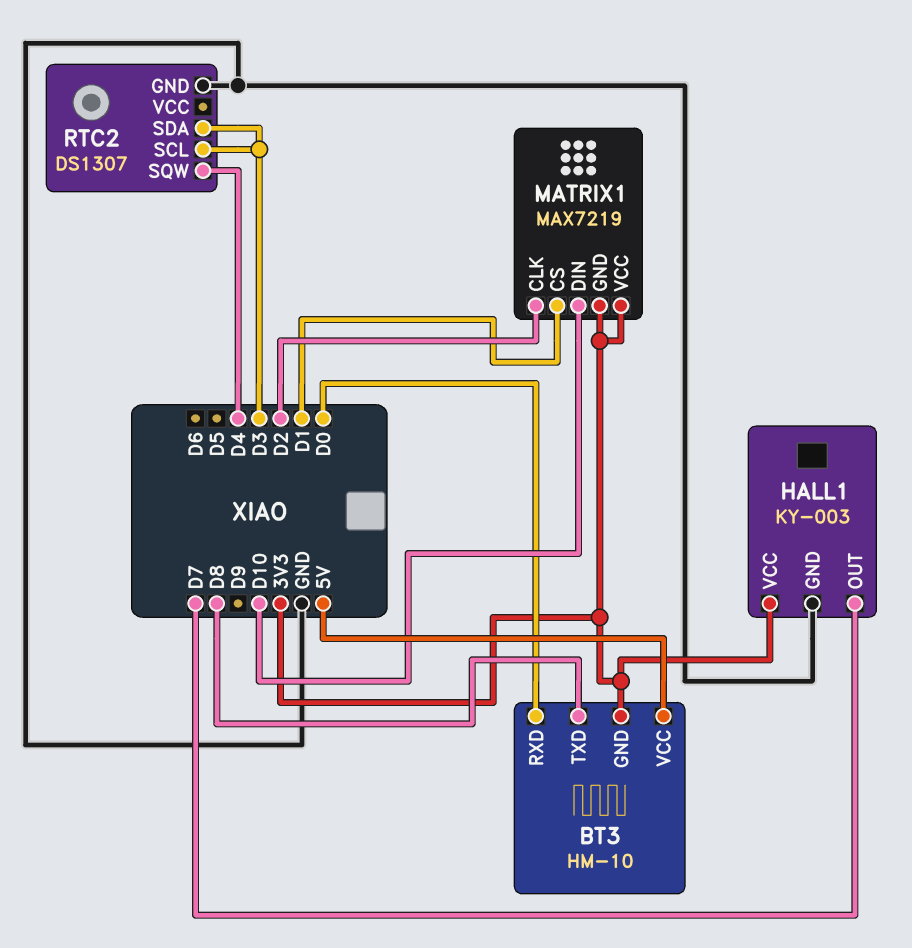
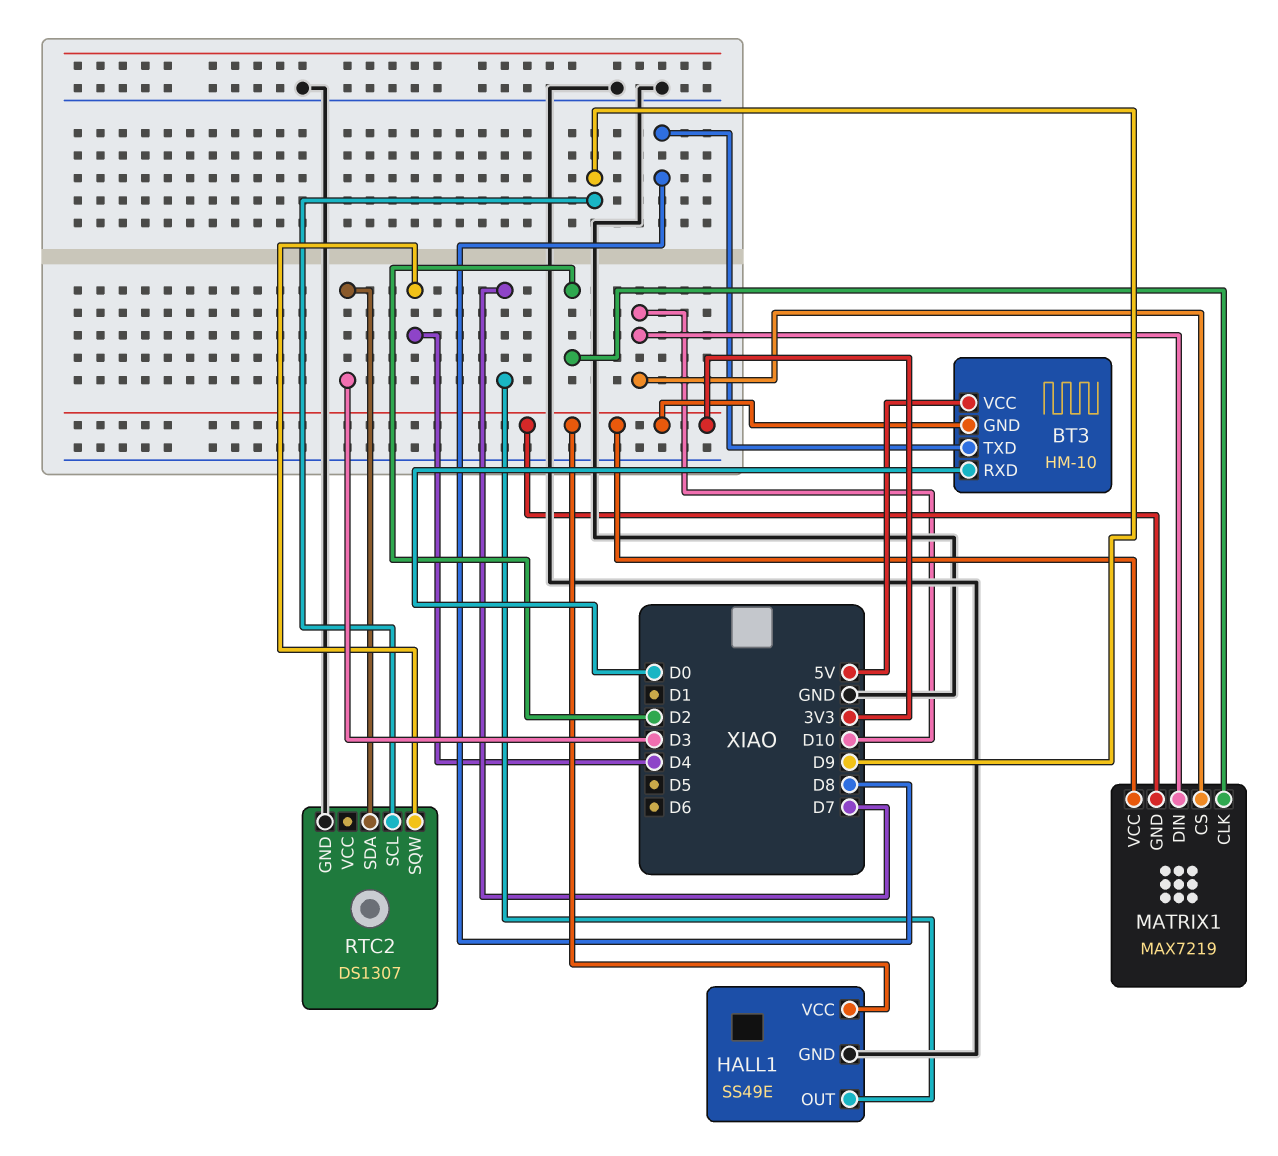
HALL1: KY-003 -> SS49E
MATRIX1 pin CS: D1 -> D10
RTC2 pin SCL: D3 -> D9

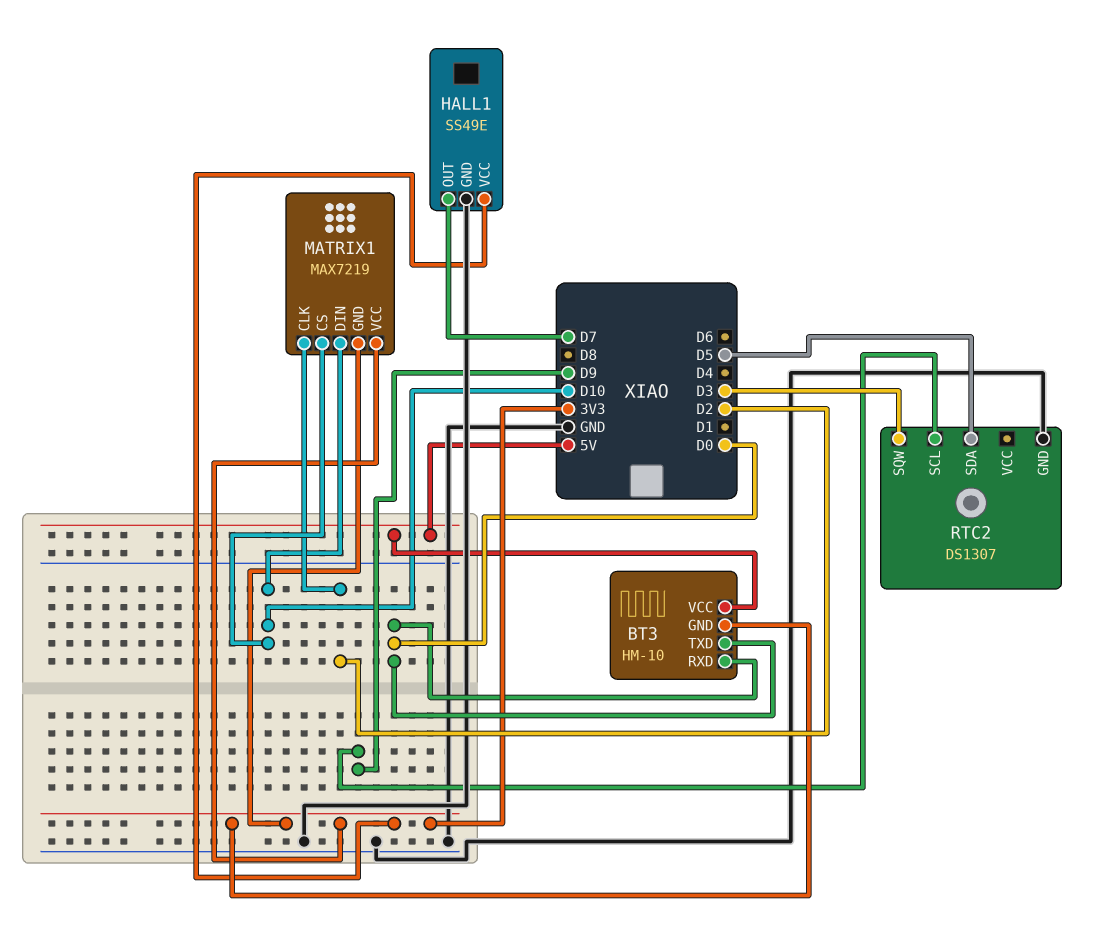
BT3 pin TXD: D8 -> D0
RTC2 pin SDA: D3 -> D5
RTC2 pin SQW: D4 -> D3

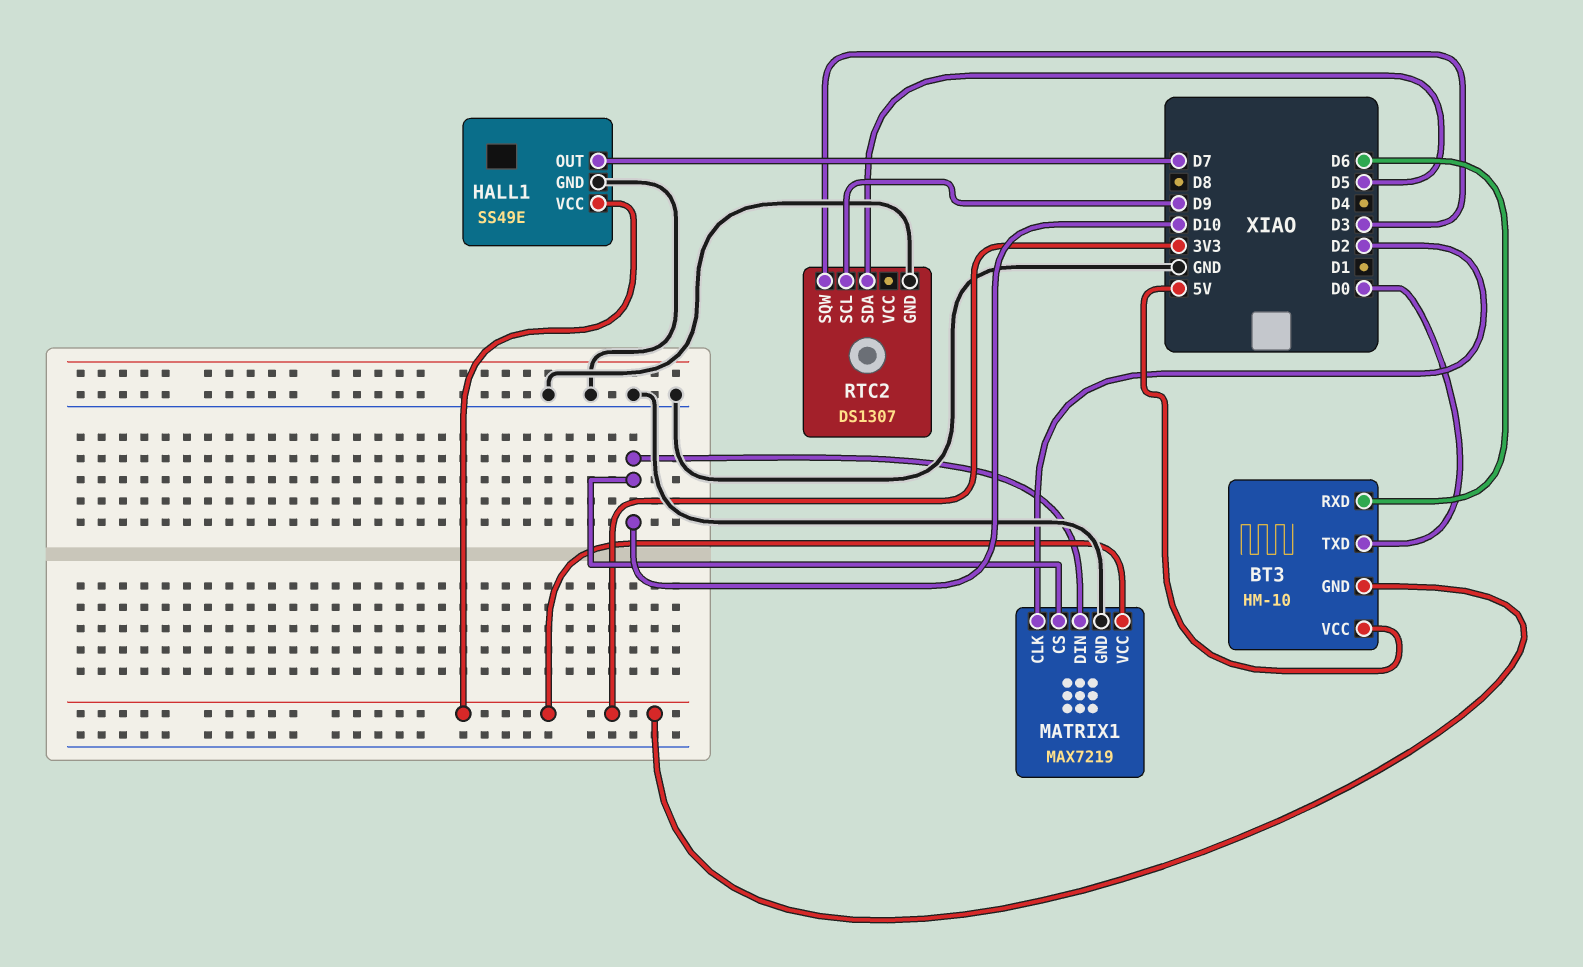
BT3 pin RXD: D0 -> D6
MATRIX1 pin GND: 3V3 -> GND

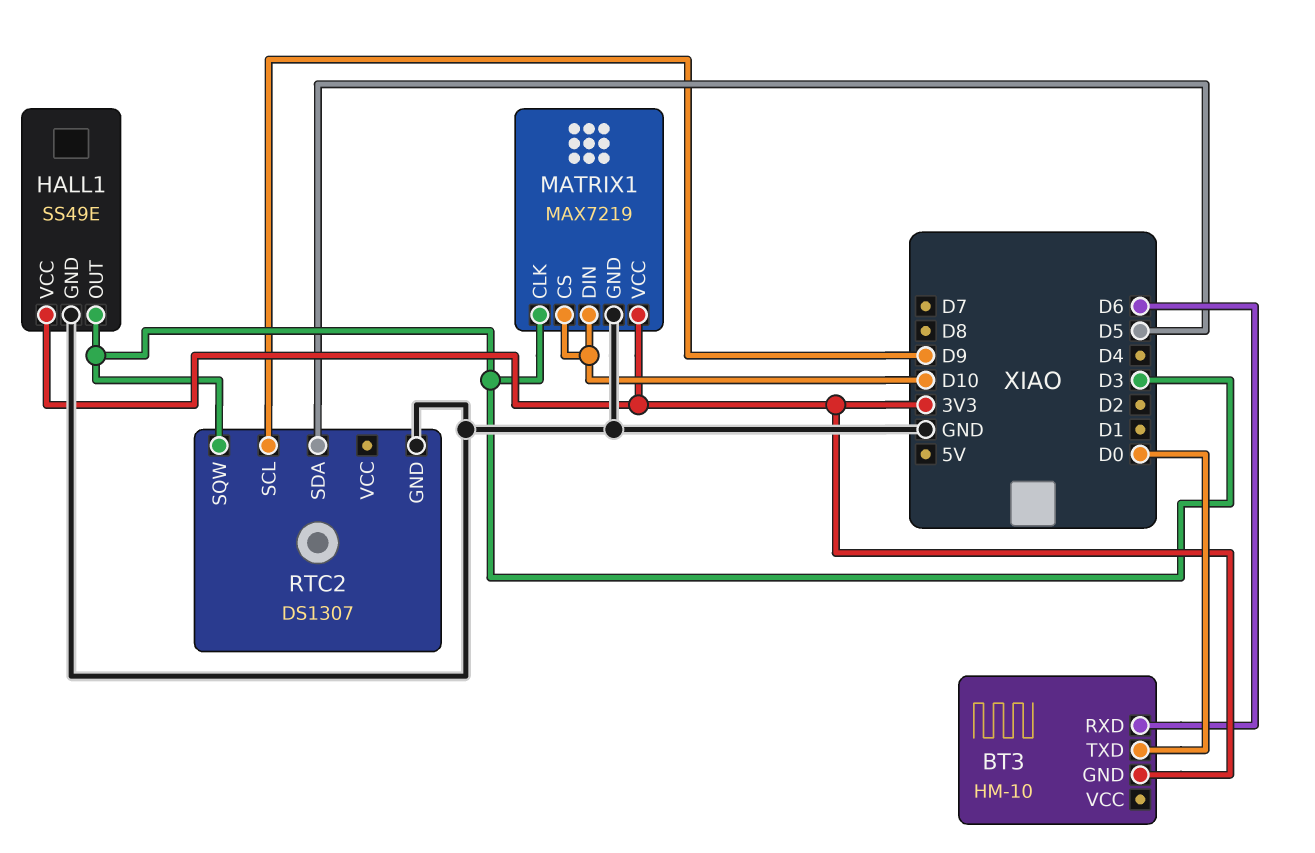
BT3 pin VCC: 5V -> none
HALL1 pin OUT: D7 -> D3
MATRIX1 pin CLK: D2 -> D3

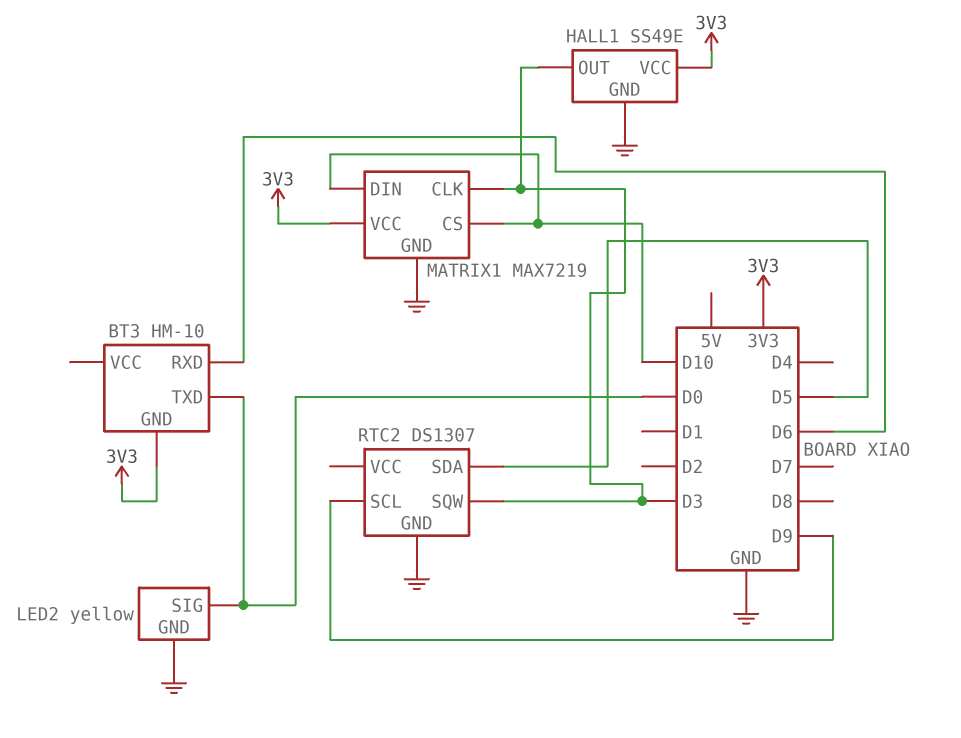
LED2: none -> yellow
LED2 pin GND: none -> GND
LED2 pin SIG: none -> D0

